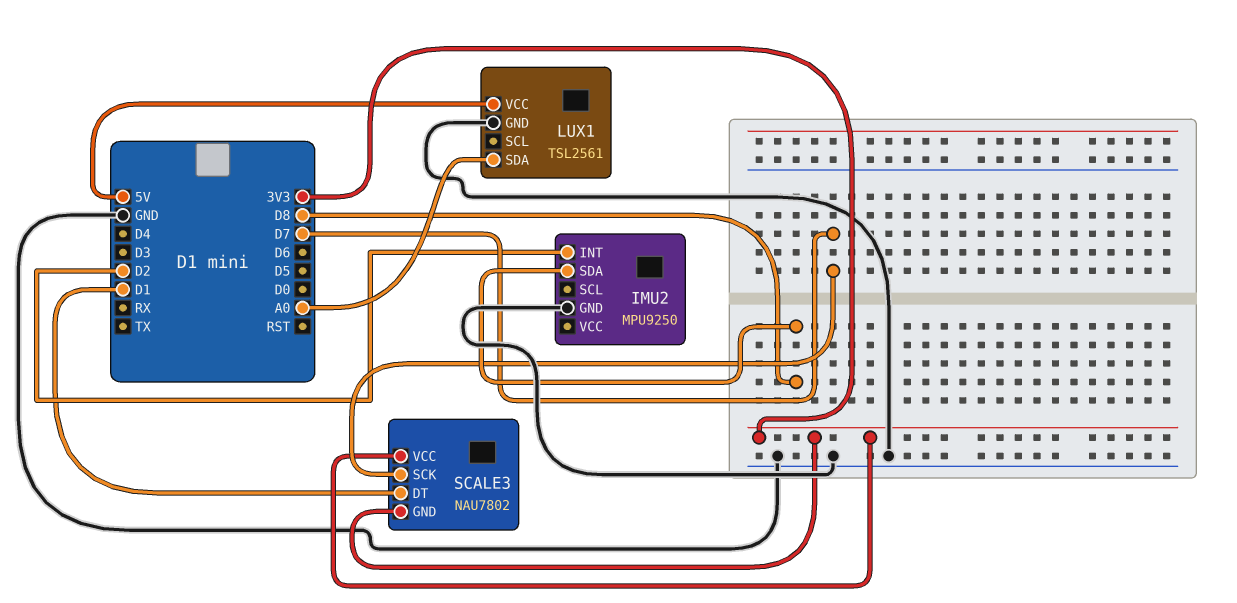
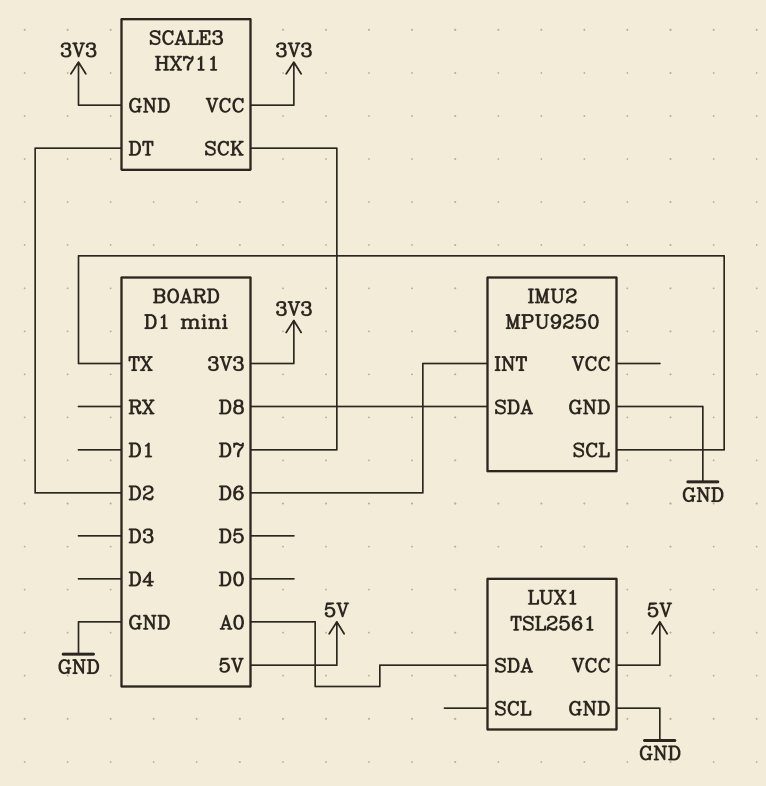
IMU2 pin INT: D2 -> D6
IMU2 pin SCL: none -> TX
SCALE3: NAU7802 -> HX711
SCALE3 pin DT: D1 -> D2

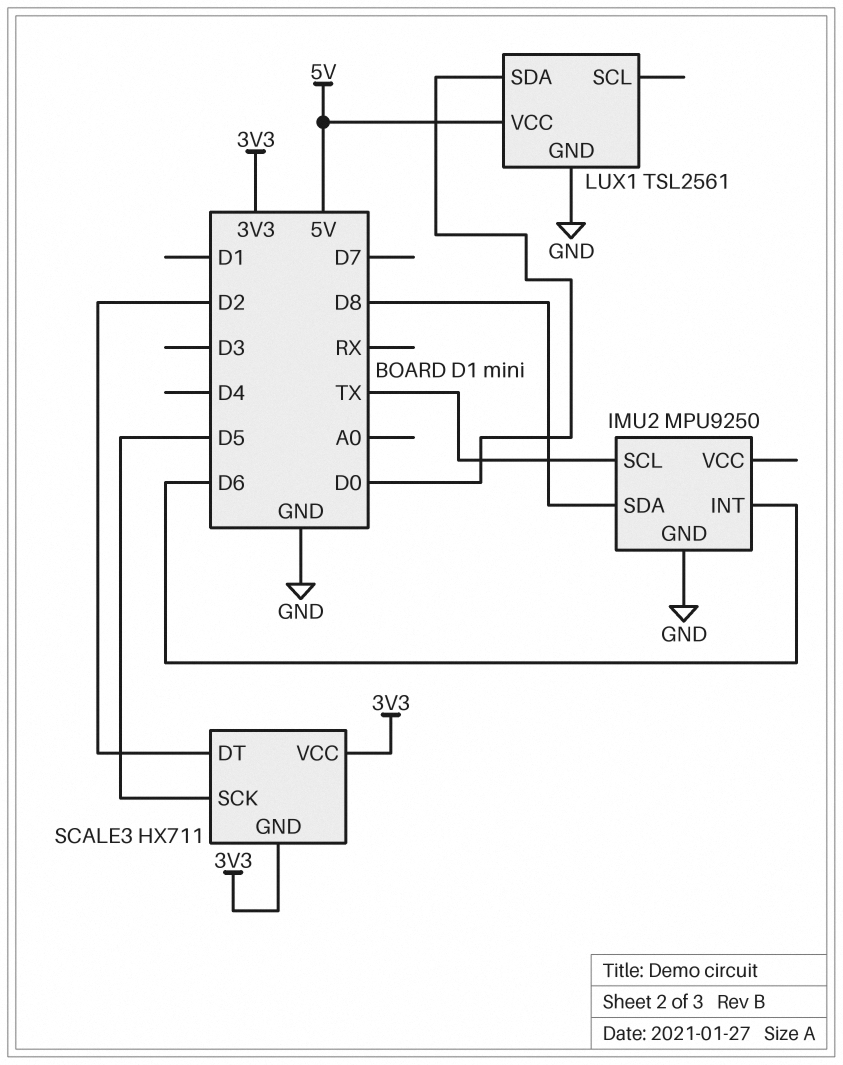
LUX1 pin SDA: A0 -> D0
SCALE3 pin SCK: D7 -> D5

